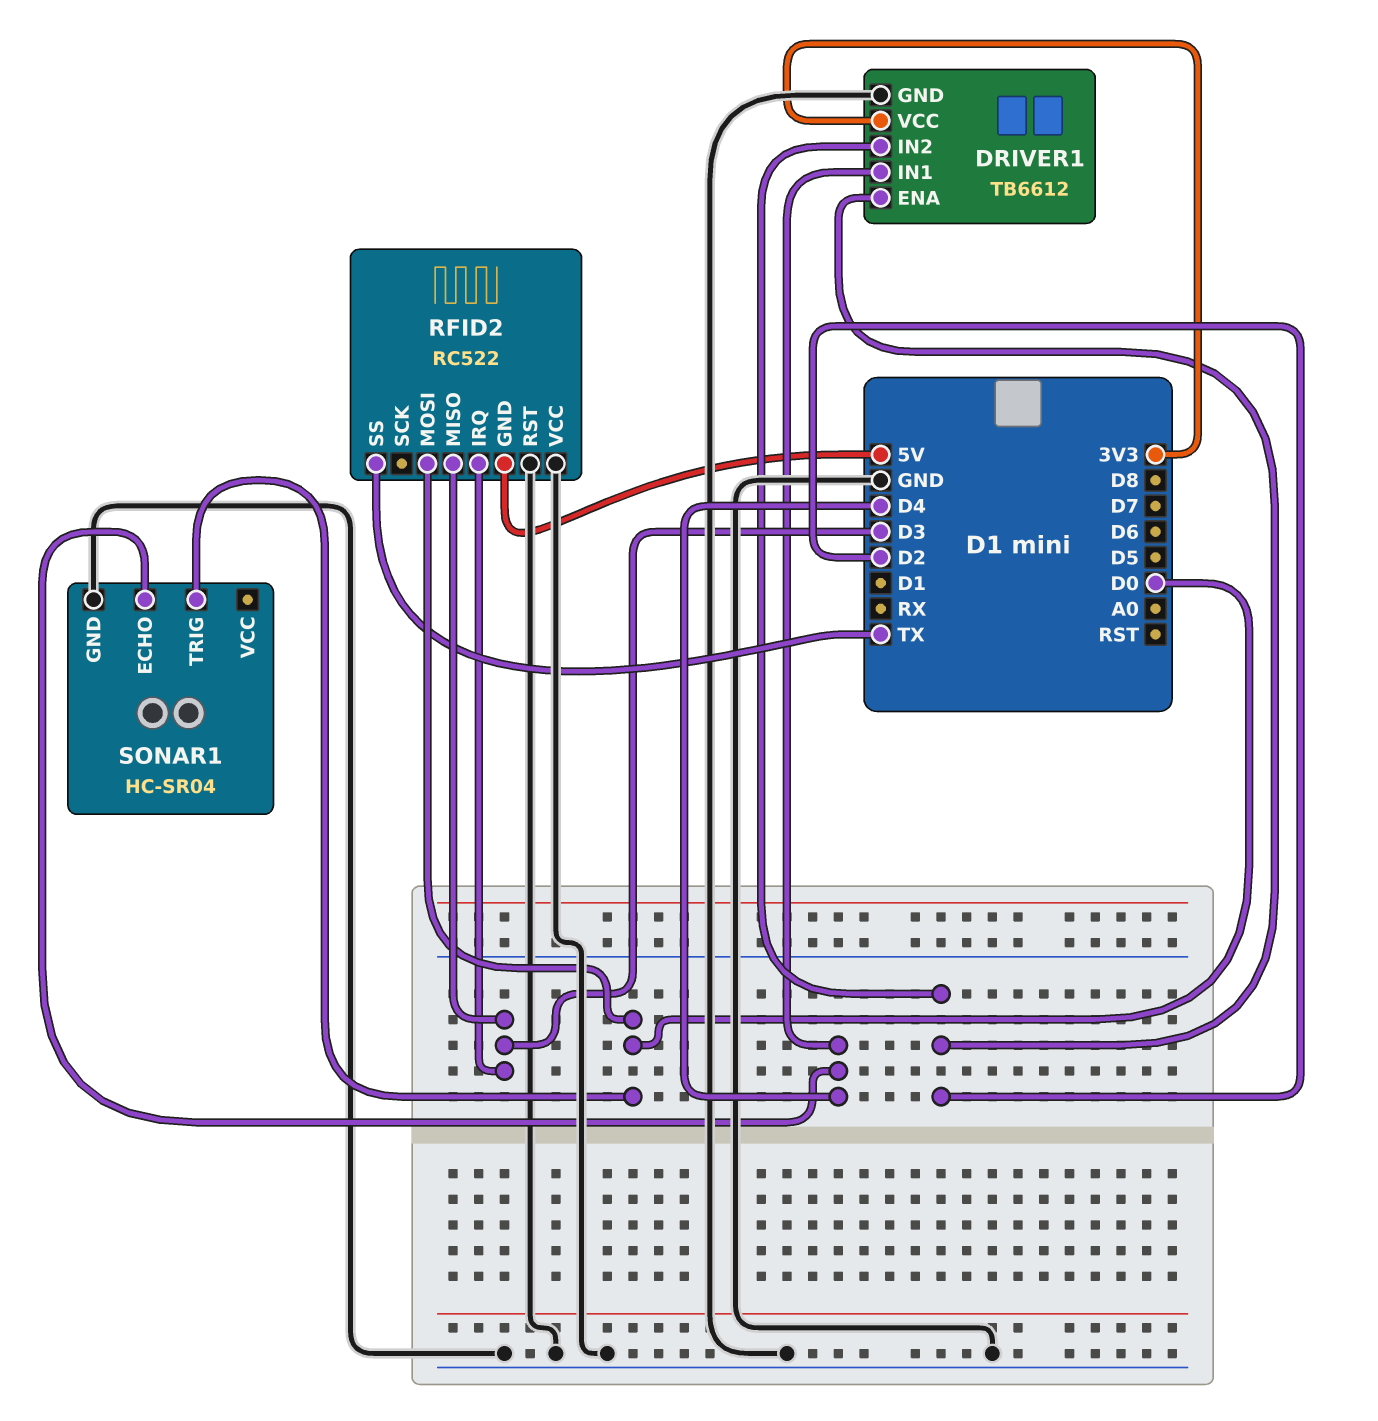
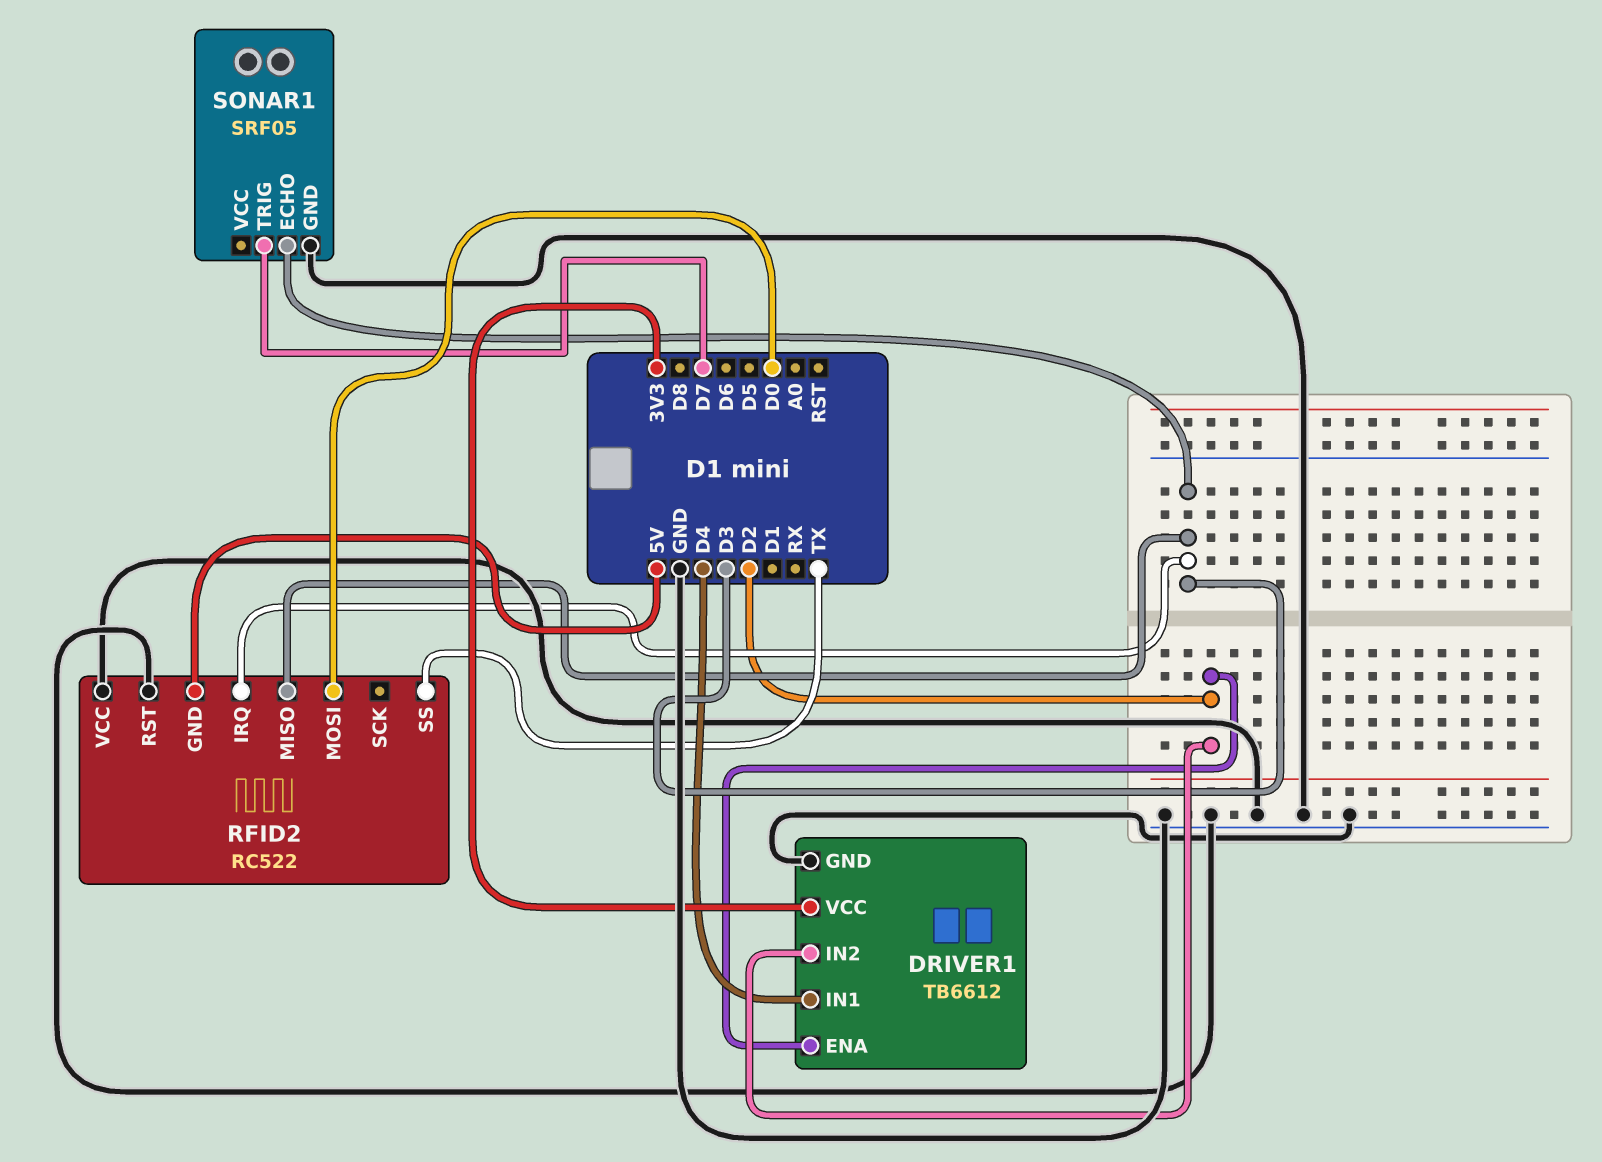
SONAR1: HC-SR04 -> SRF05
SONAR1 pin ECHO: D4 -> D3
SONAR1 pin TRIG: D0 -> D7

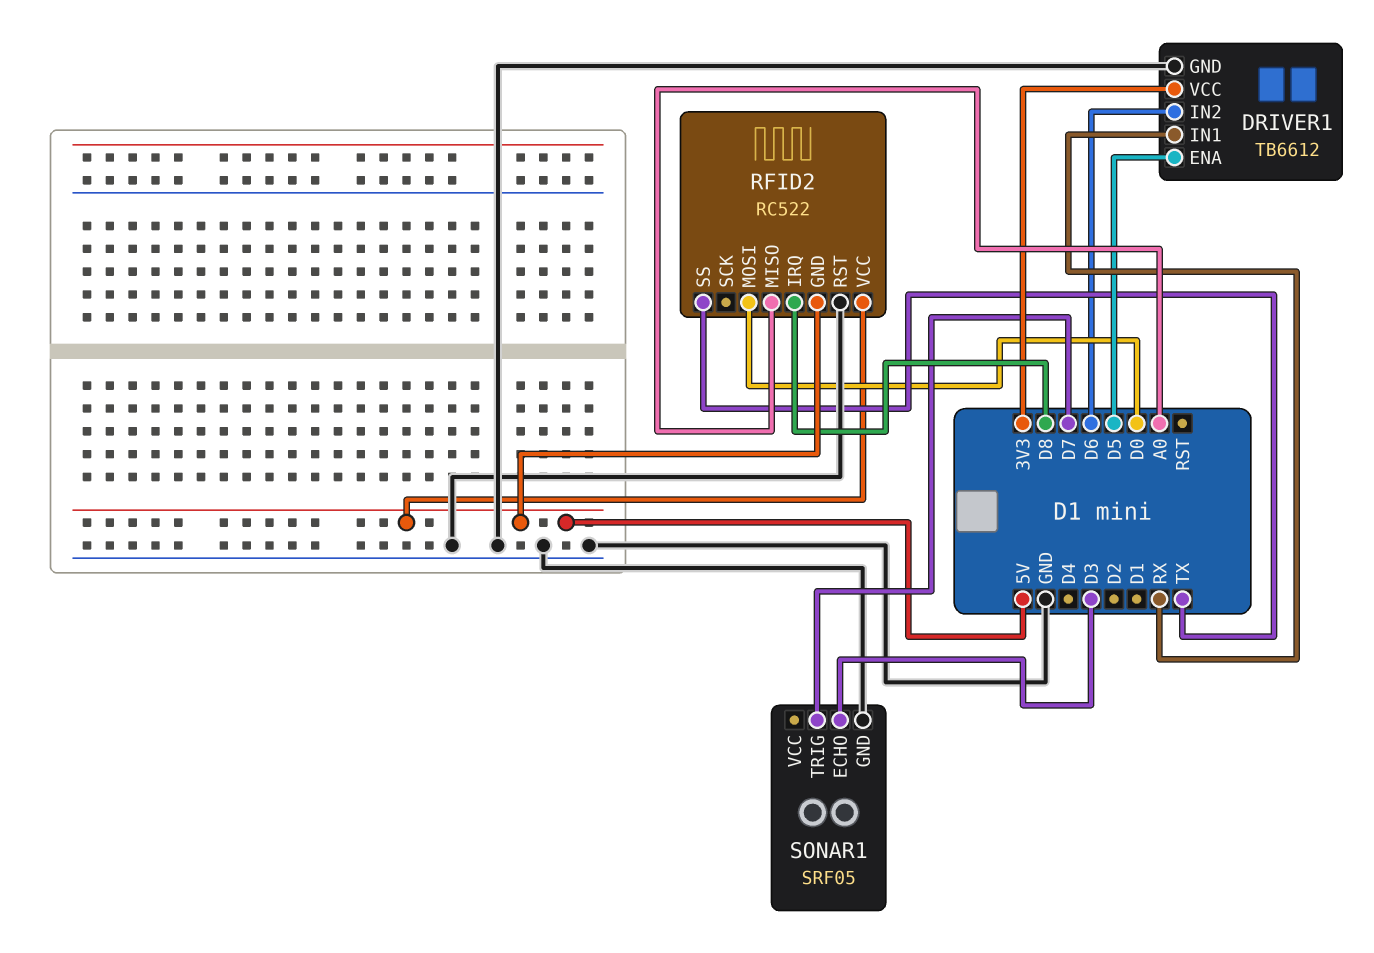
DRIVER1 pin ENA: D2 -> D5
DRIVER1 pin IN1: D4 -> RX
DRIVER1 pin IN2: D2 -> D6
RFID2 pin IRQ: D3 -> D8
RFID2 pin MISO: D3 -> A0
RFID2 pin VCC: GND -> 5V

